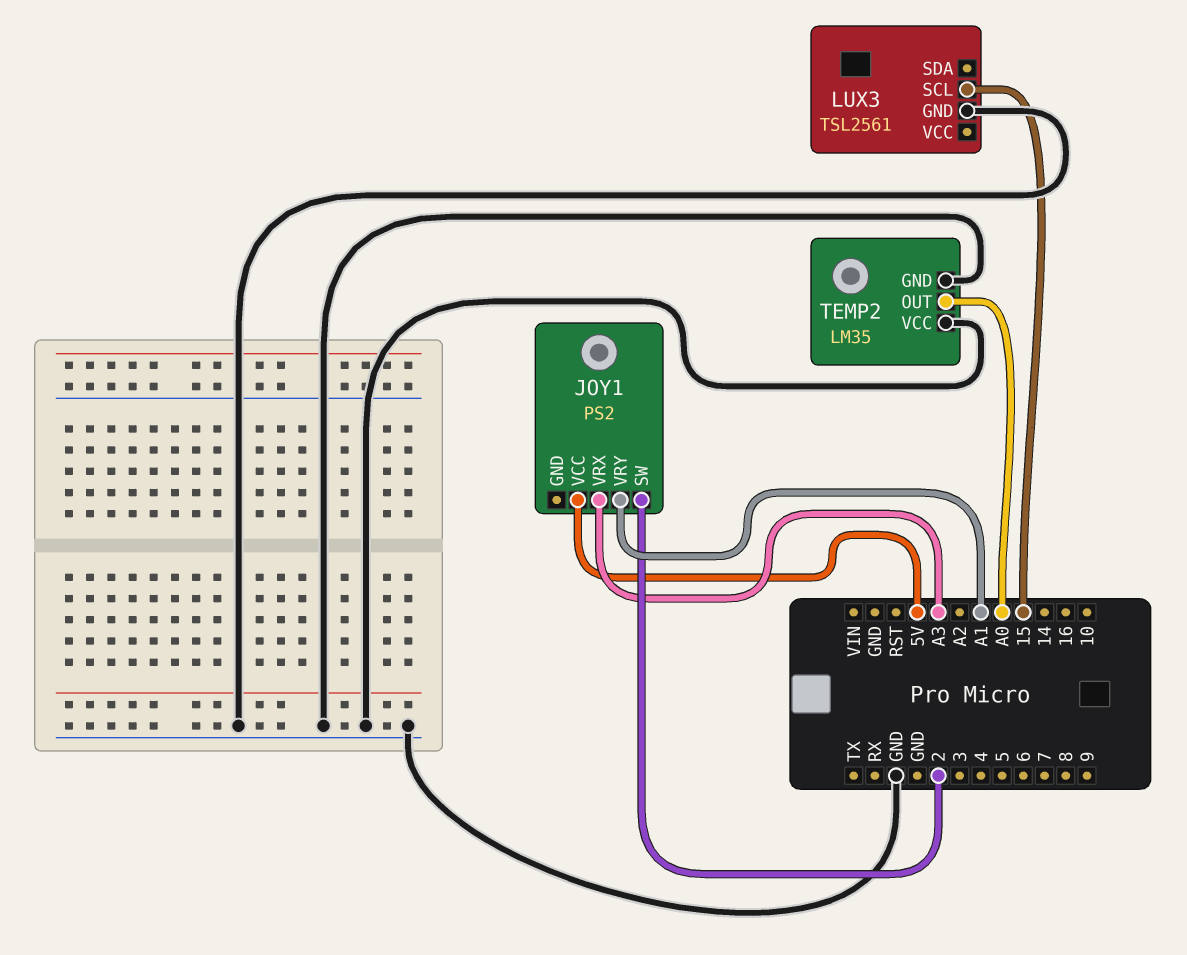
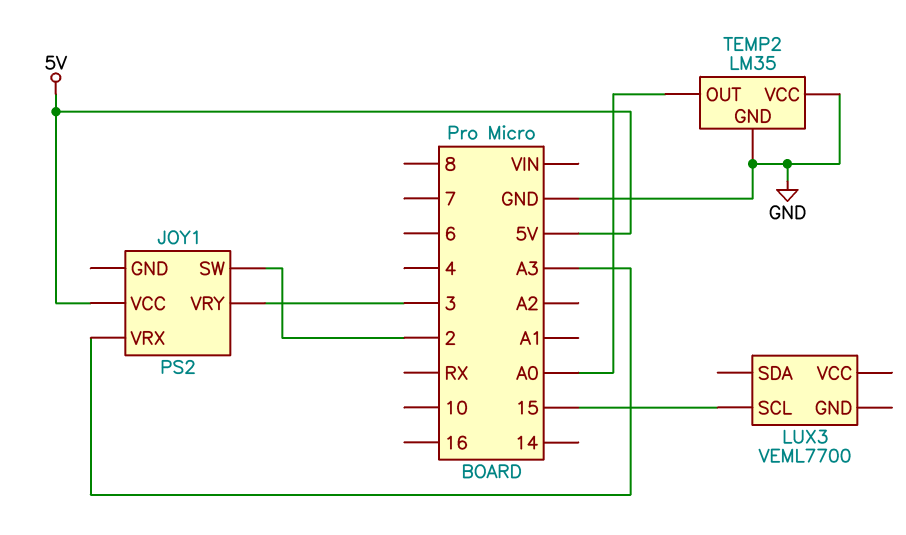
JOY1 pin VRY: A1 -> 3
LUX3: TSL2561 -> VEML7700
LUX3 pin GND: GND -> none

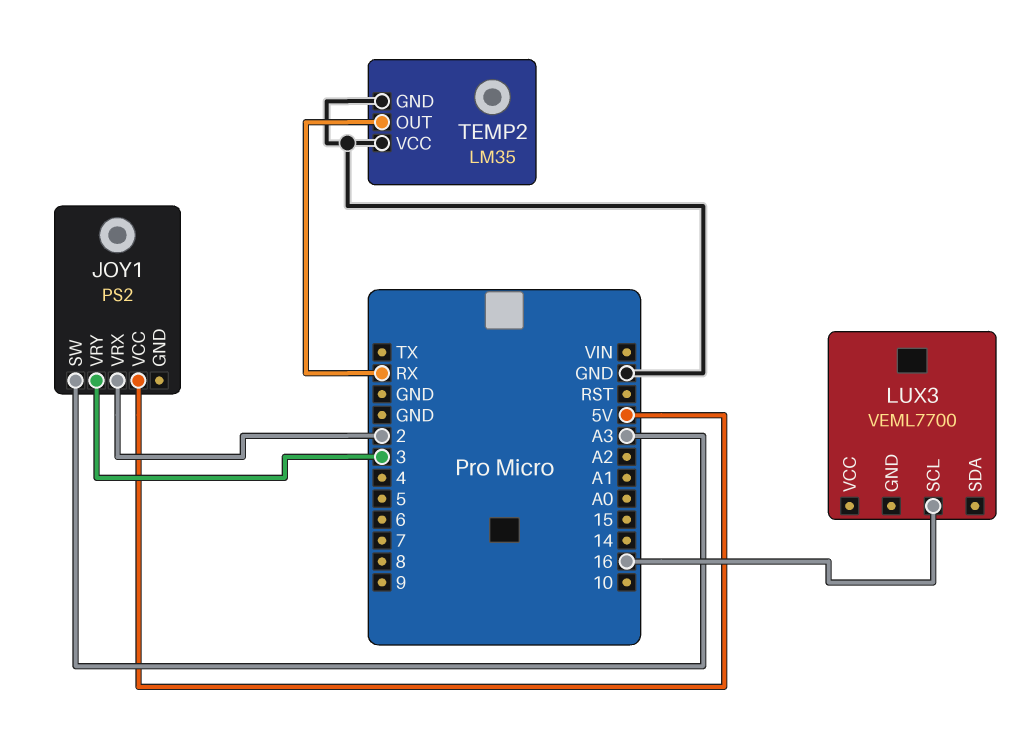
JOY1 pin SW: 2 -> A3
JOY1 pin VRX: A3 -> 2
LUX3 pin SCL: 15 -> 16
TEMP2 pin OUT: A0 -> RX

